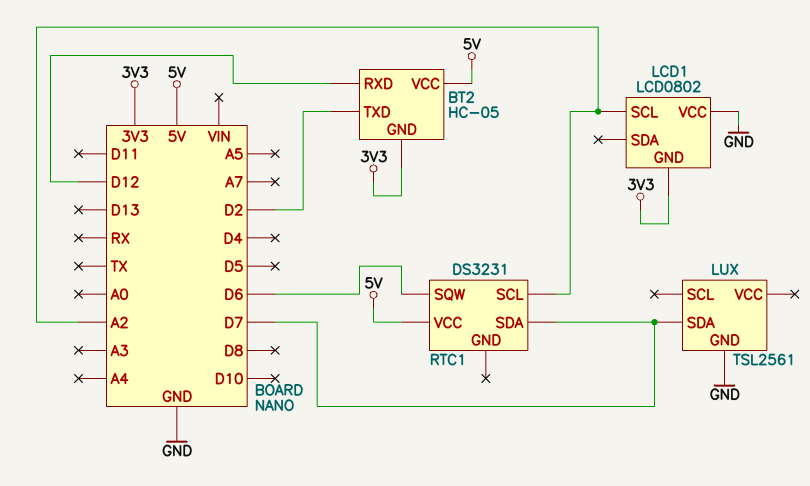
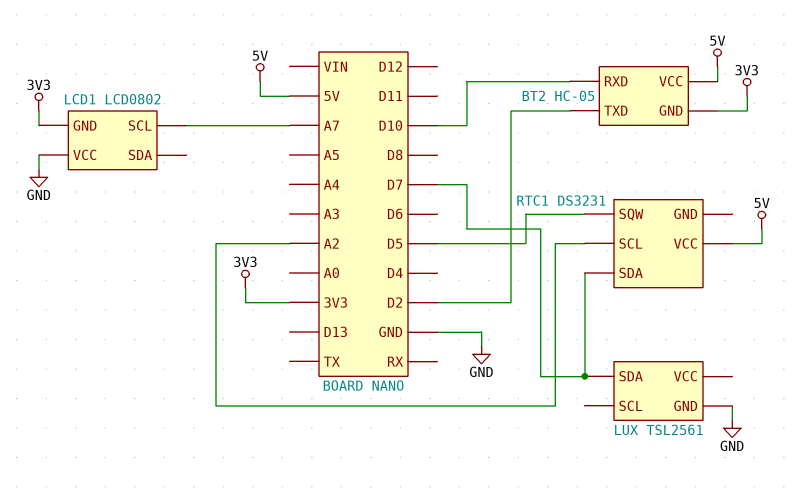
BT2 pin RXD: D12 -> D10
LCD1 pin SCL: A2 -> A7
RTC1 pin SQW: D6 -> D5

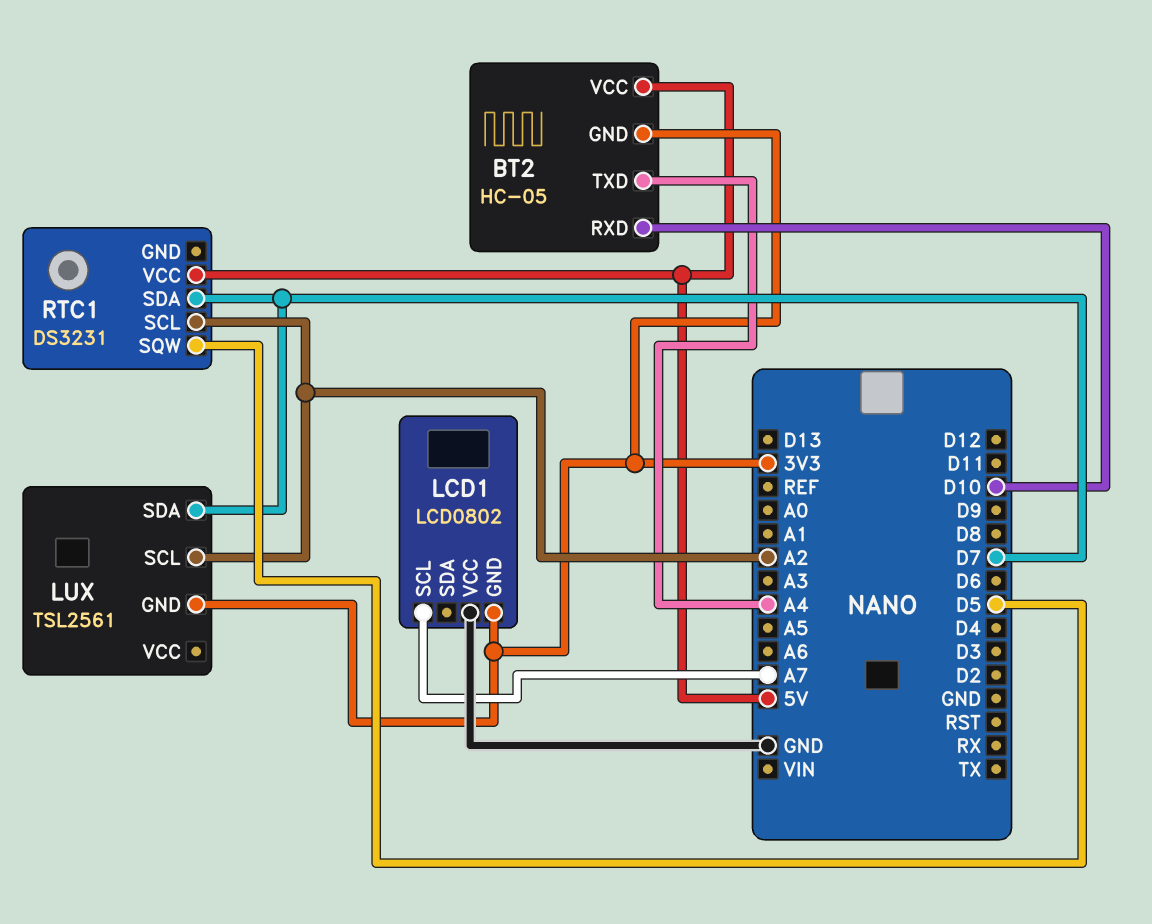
BT2 pin TXD: D2 -> A4
LUX pin GND: GND -> 3V3
LUX pin SCL: none -> A2

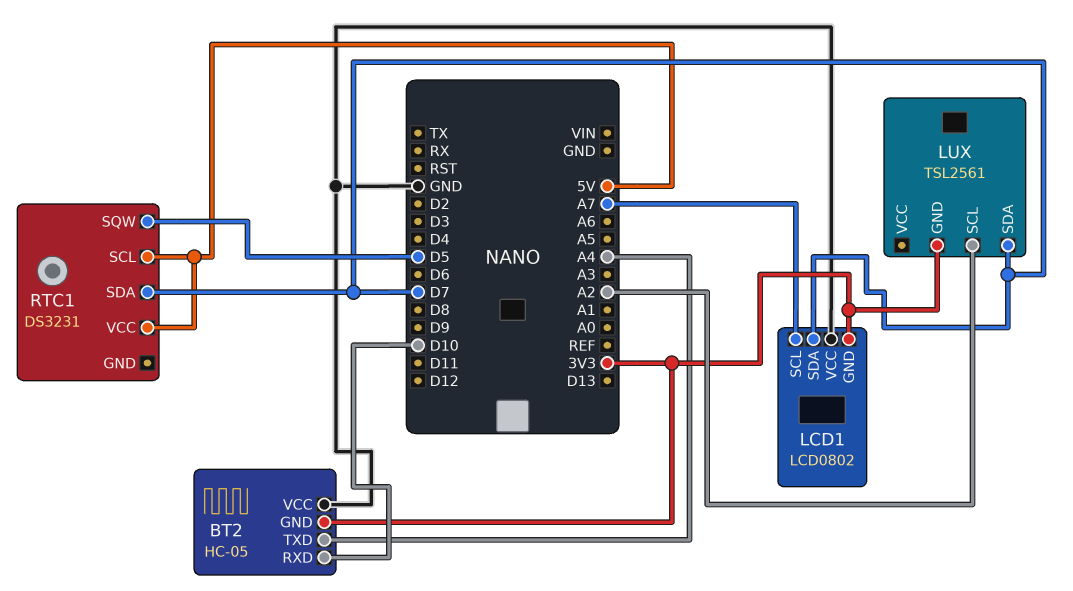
BT2 pin VCC: 5V -> GND
LCD1 pin SDA: none -> D7
RTC1 pin SCL: A2 -> 5V

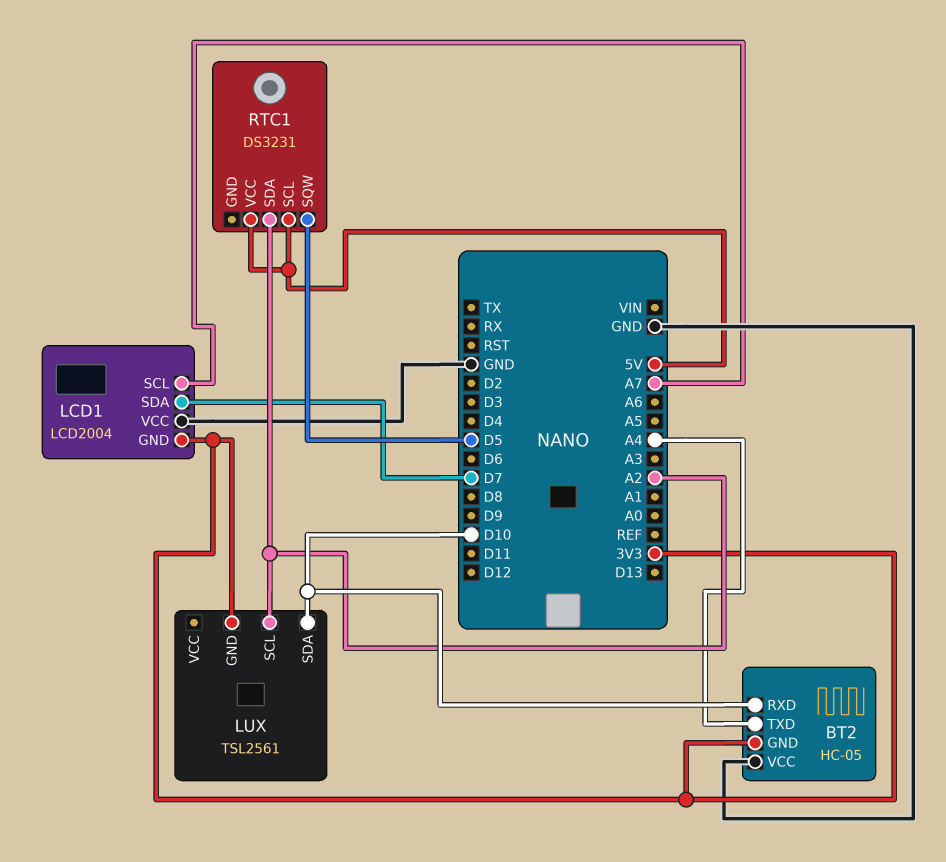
LCD1: LCD0802 -> LCD2004
LUX pin SDA: D7 -> D10
RTC1 pin SDA: D7 -> A2

